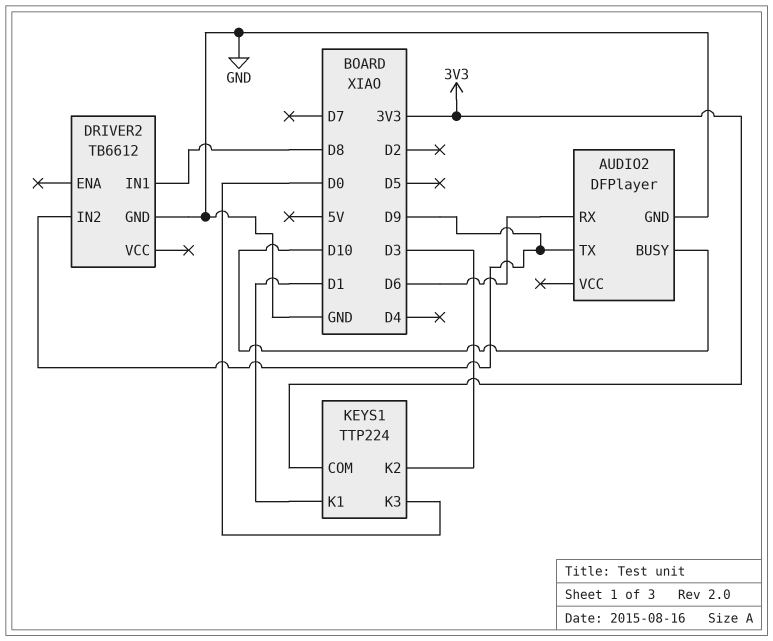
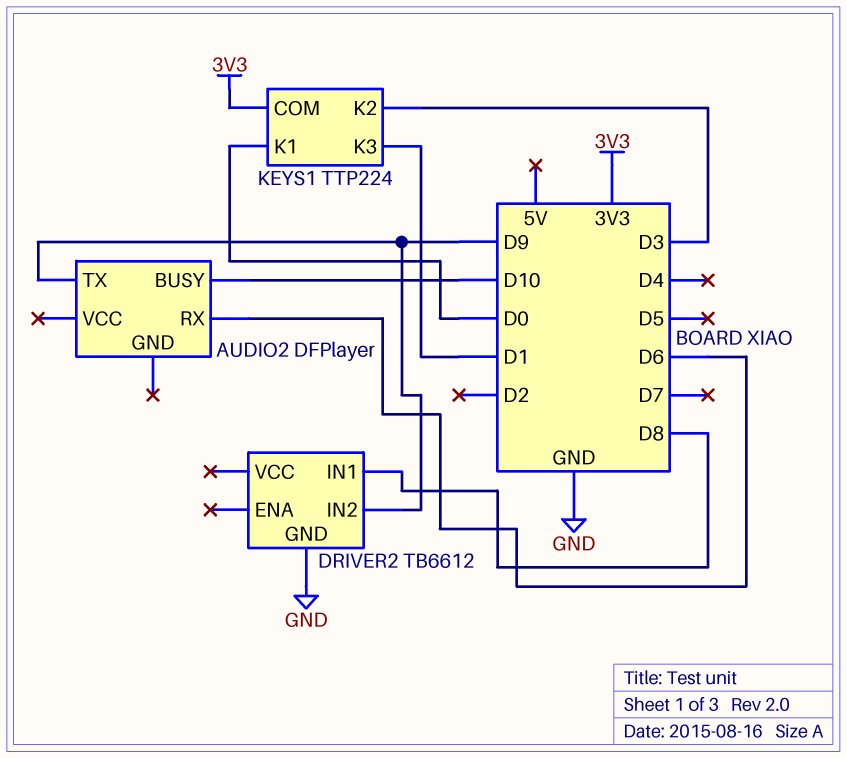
AUDIO2 pin GND: GND -> none
KEYS1 pin K1: D1 -> D0
KEYS1 pin K3: D0 -> D1

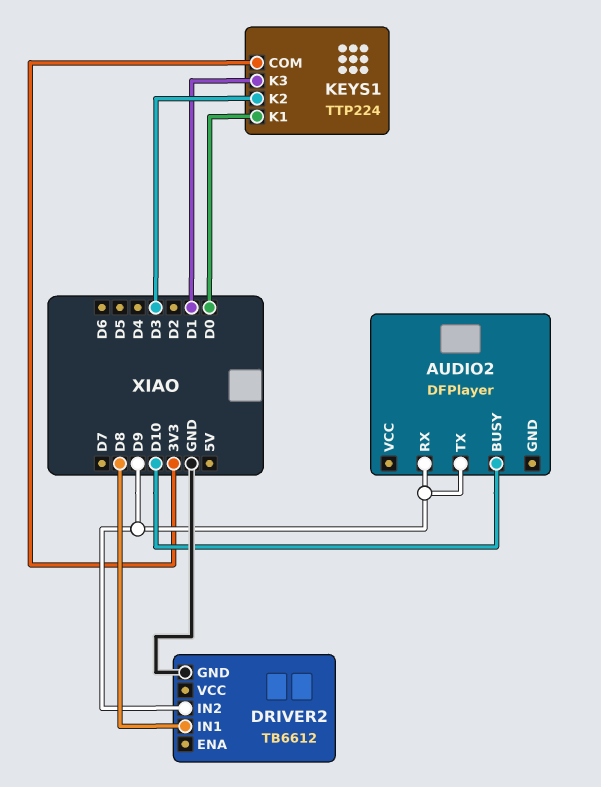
AUDIO2 pin RX: D6 -> D9

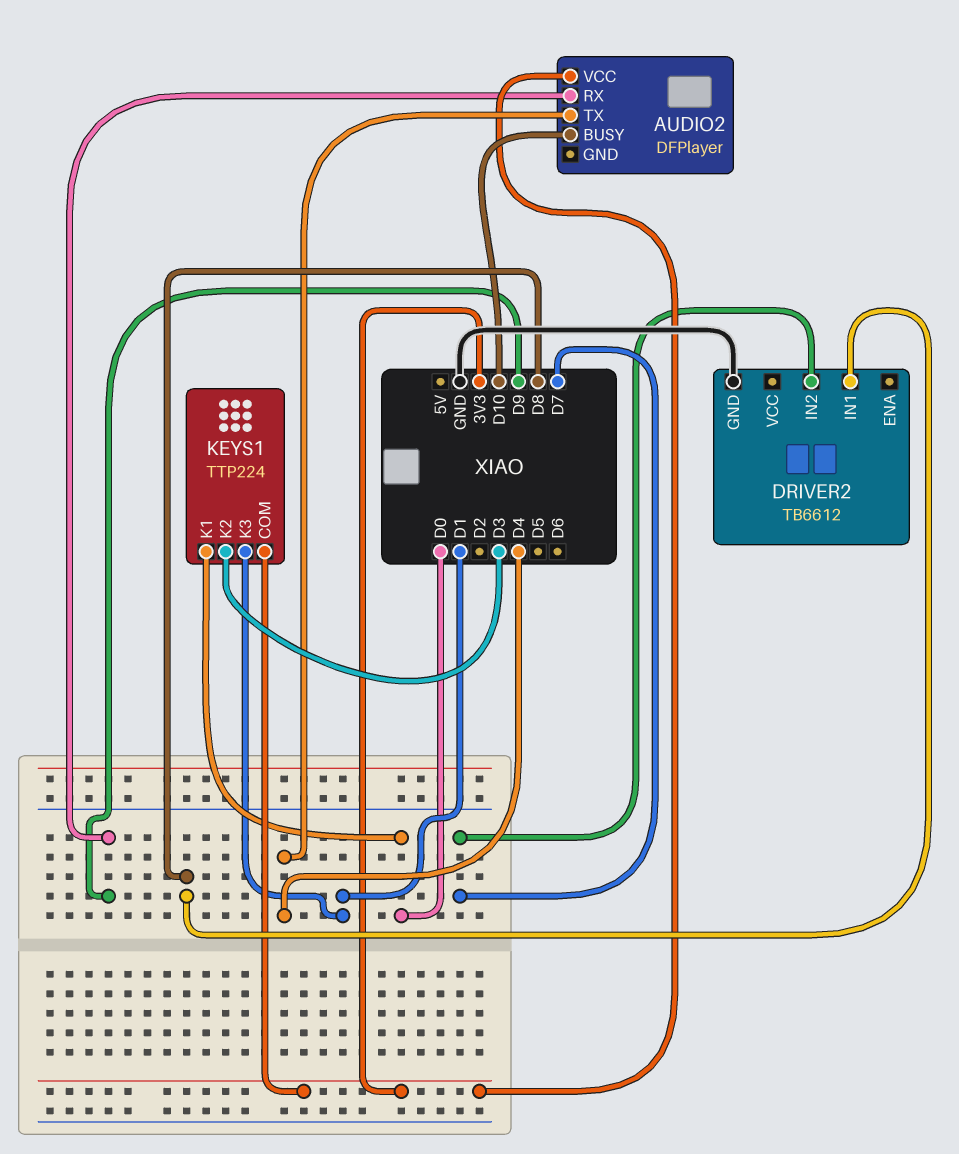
AUDIO2 pin TX: D9 -> D4
AUDIO2 pin VCC: none -> 3V3
DRIVER2 pin IN2: D9 -> D7

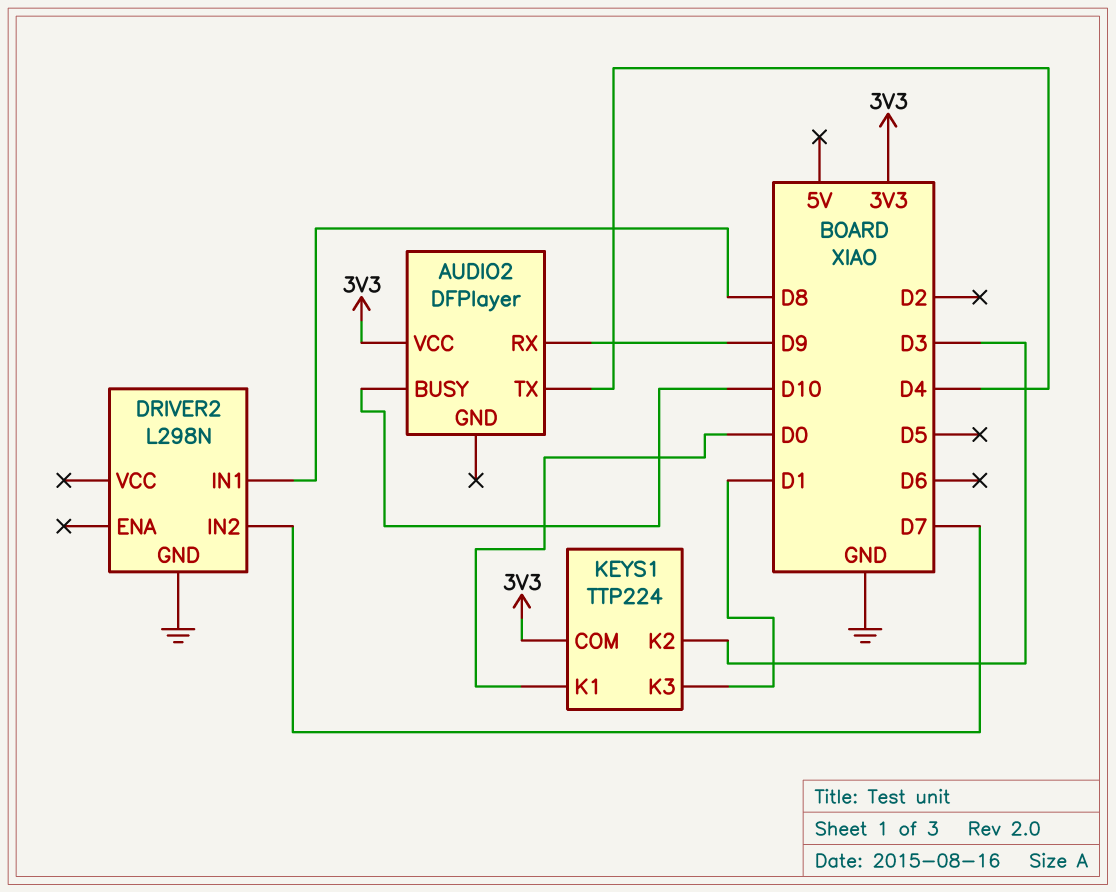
DRIVER2: TB6612 -> L298N

